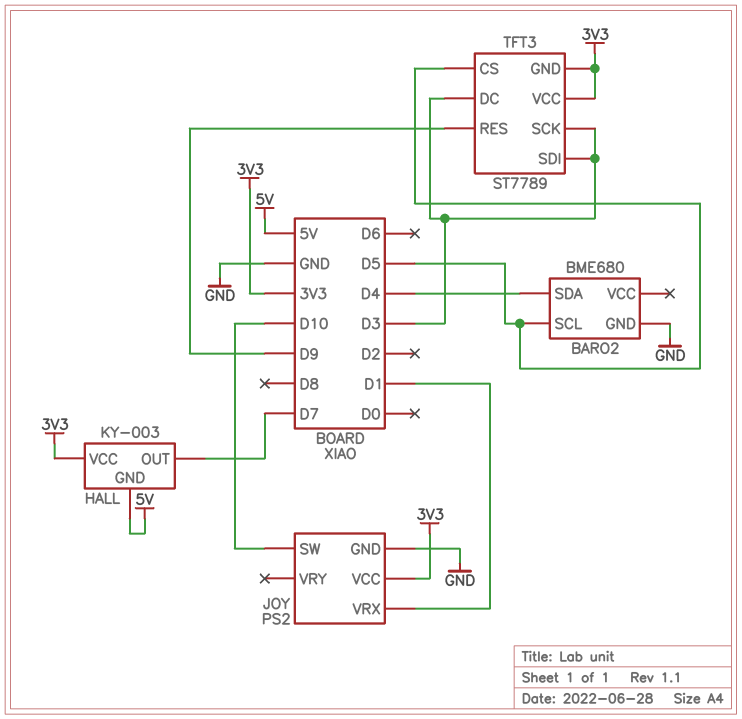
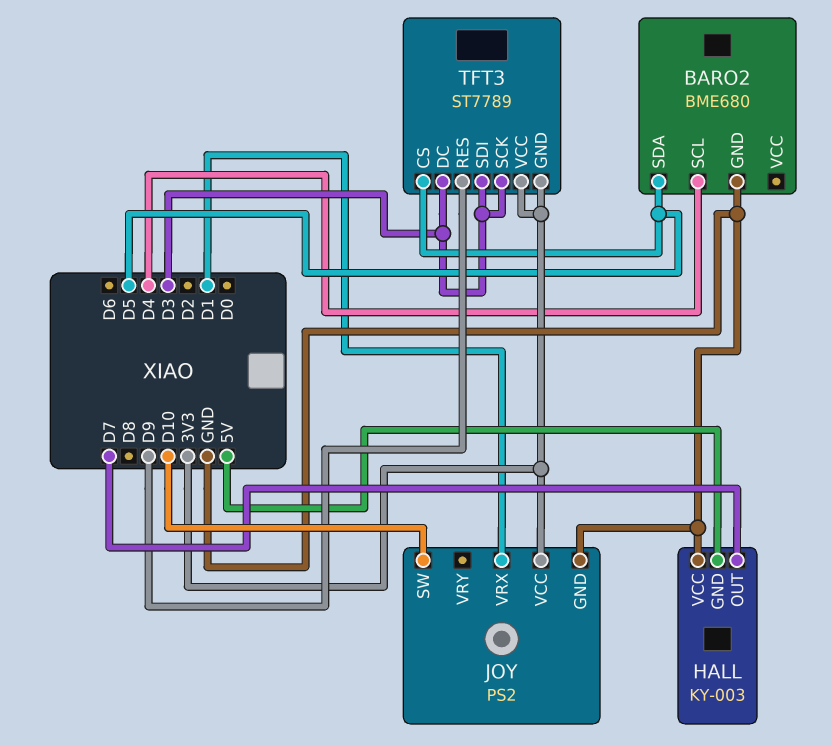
BARO2 pin SCL: D5 -> D4
BARO2 pin SDA: D4 -> D5
HALL pin VCC: 3V3 -> GND

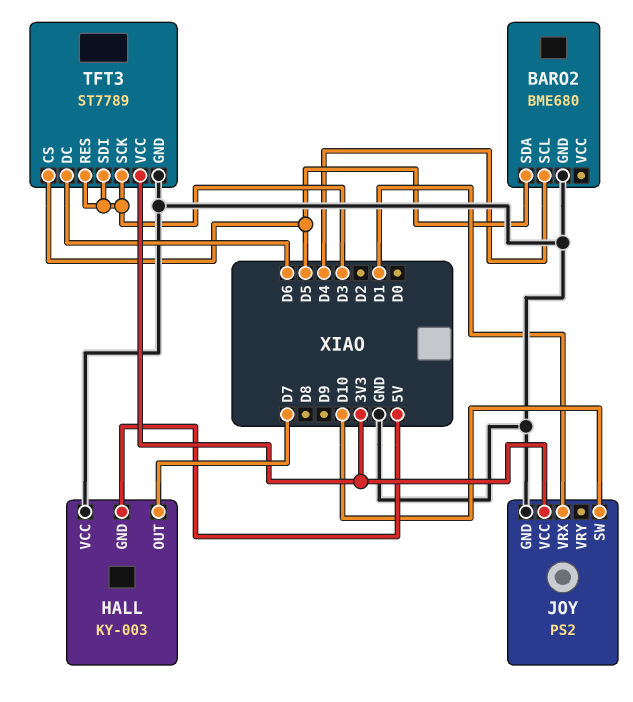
TFT3 pin DC: D3 -> D6
TFT3 pin GND: 3V3 -> GND
TFT3 pin RES: D9 -> D3

